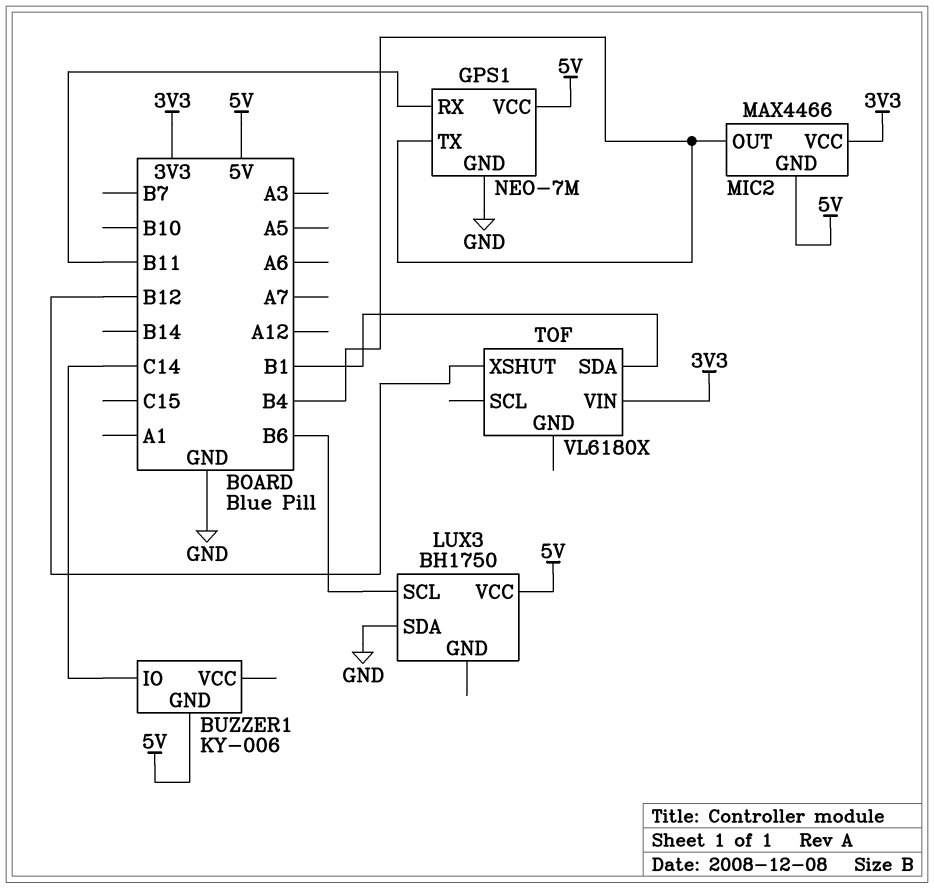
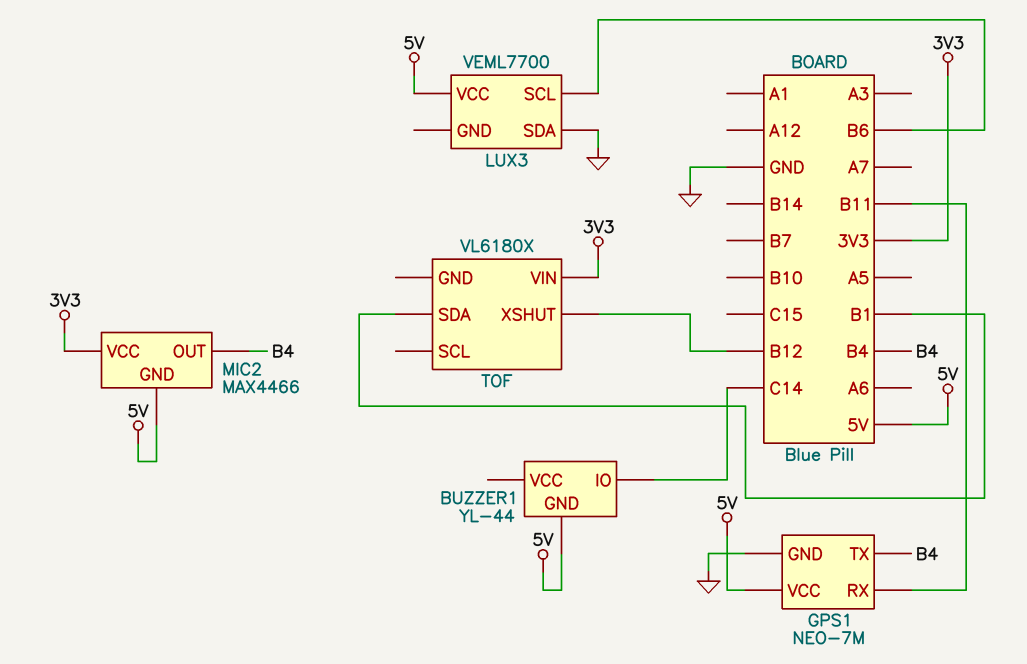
BUZZER1: KY-006 -> YL-44
LUX3: BH1750 -> VEML7700

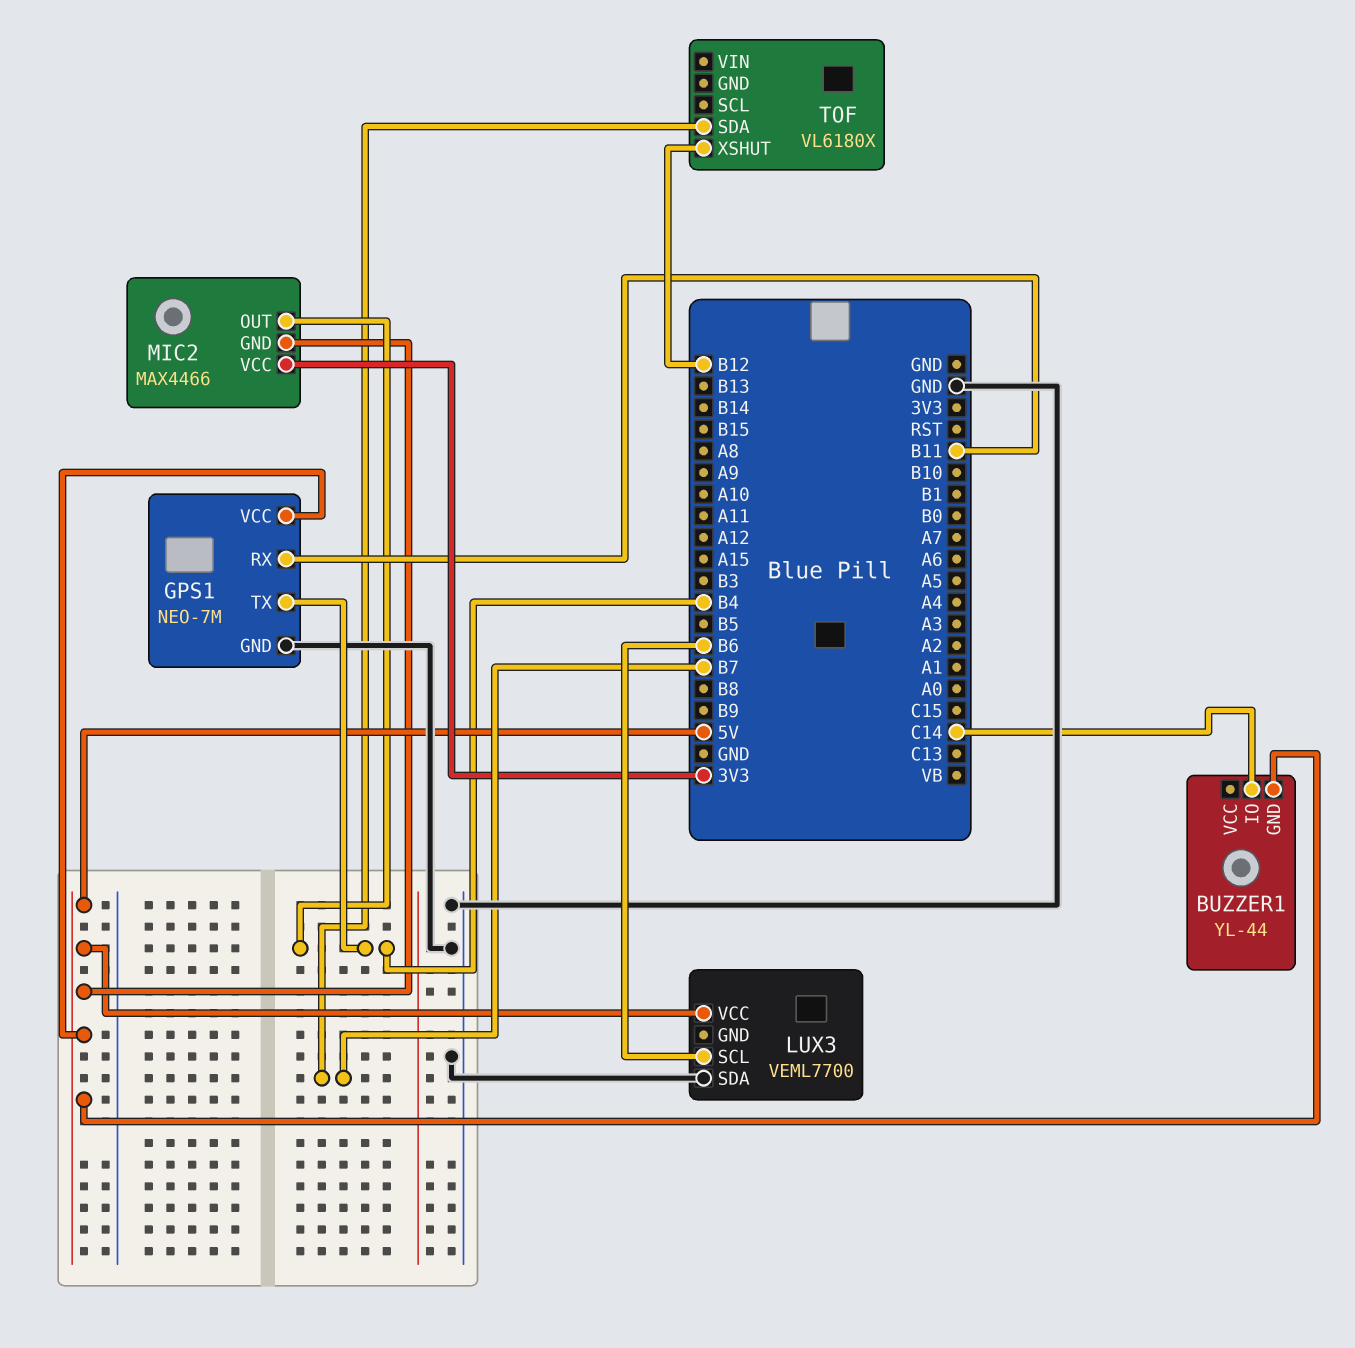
TOF pin SDA: B1 -> B7
TOF pin VIN: 3V3 -> none

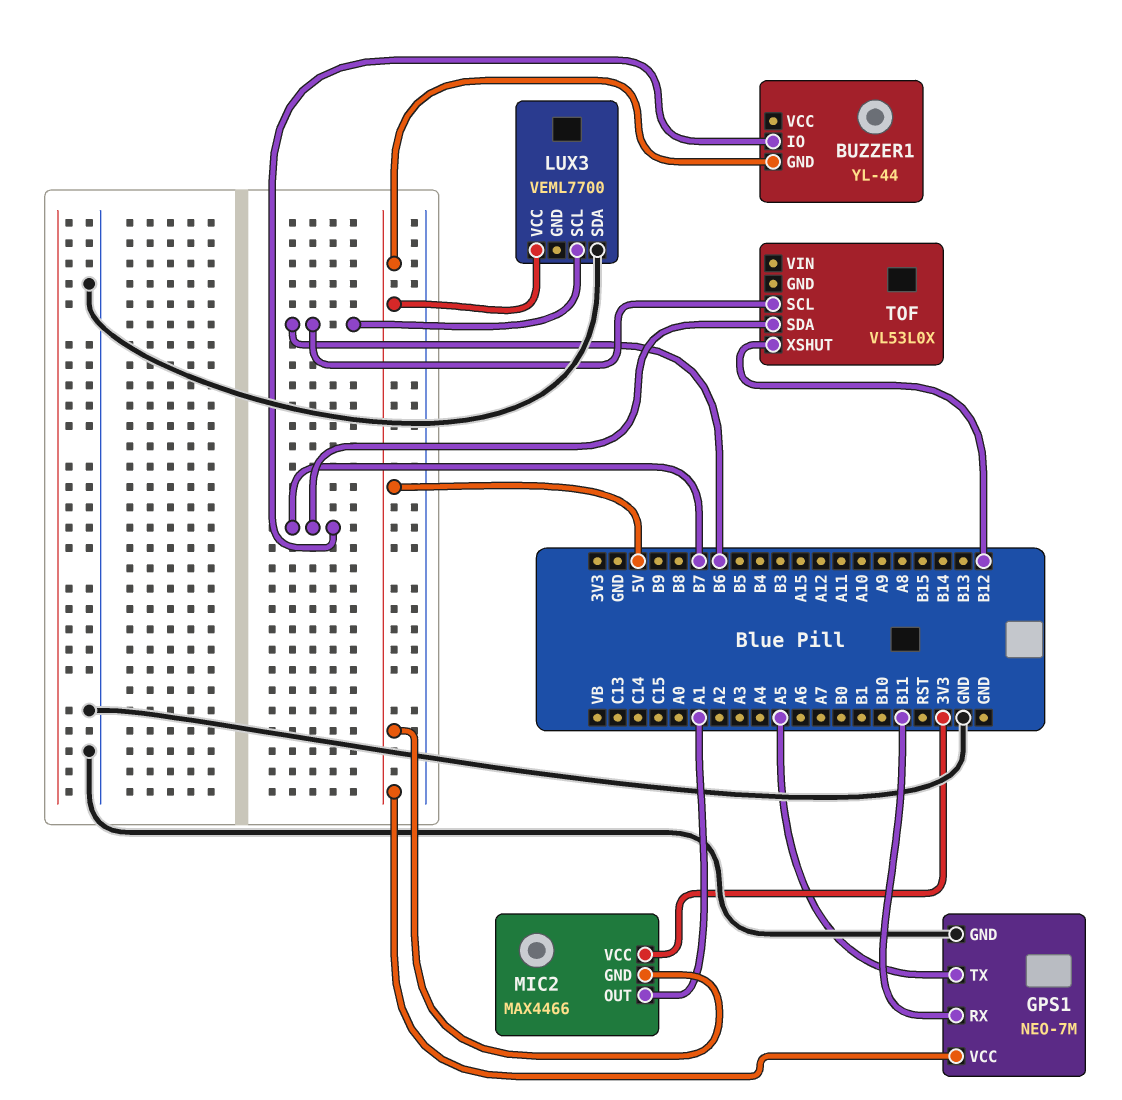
BUZZER1 pin IO: C14 -> B7
GPS1 pin TX: B4 -> A5
MIC2 pin OUT: B4 -> A1
TOF: VL6180X -> VL53L0X
TOF pin SCL: none -> B6

